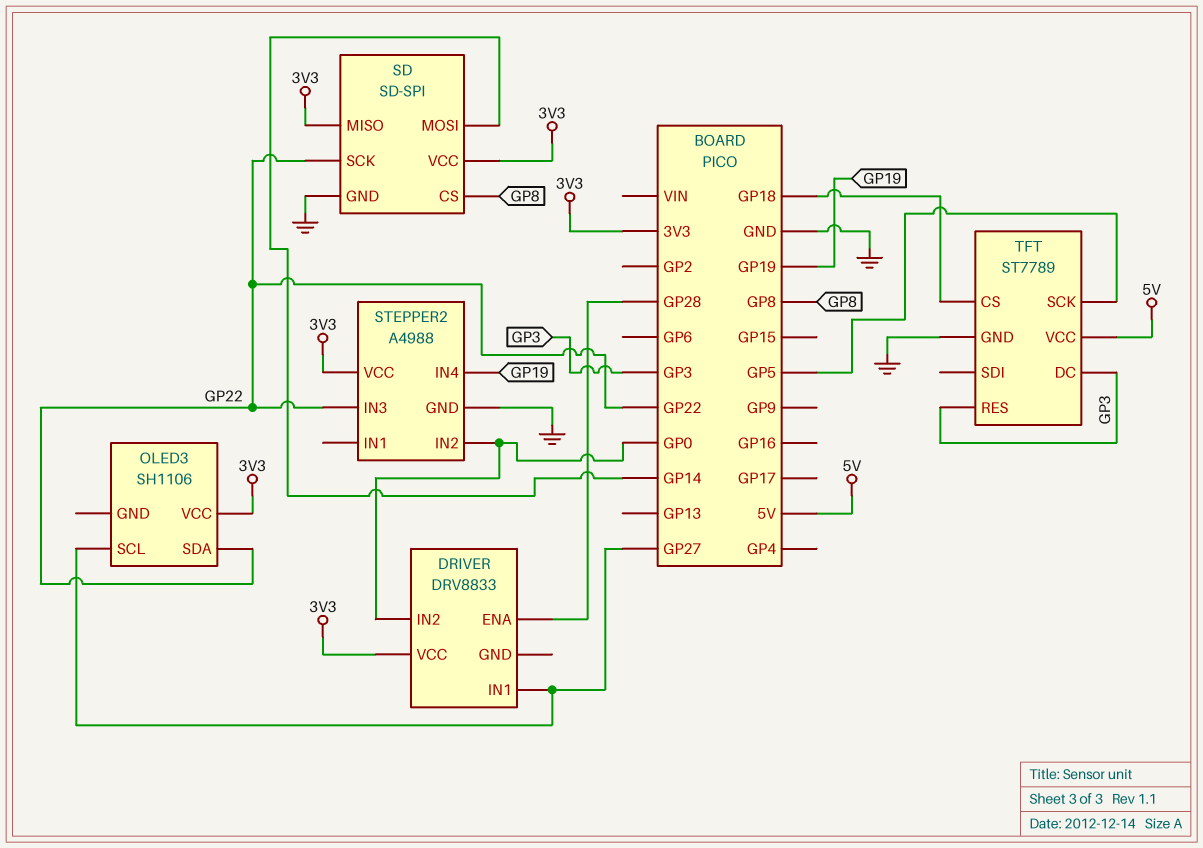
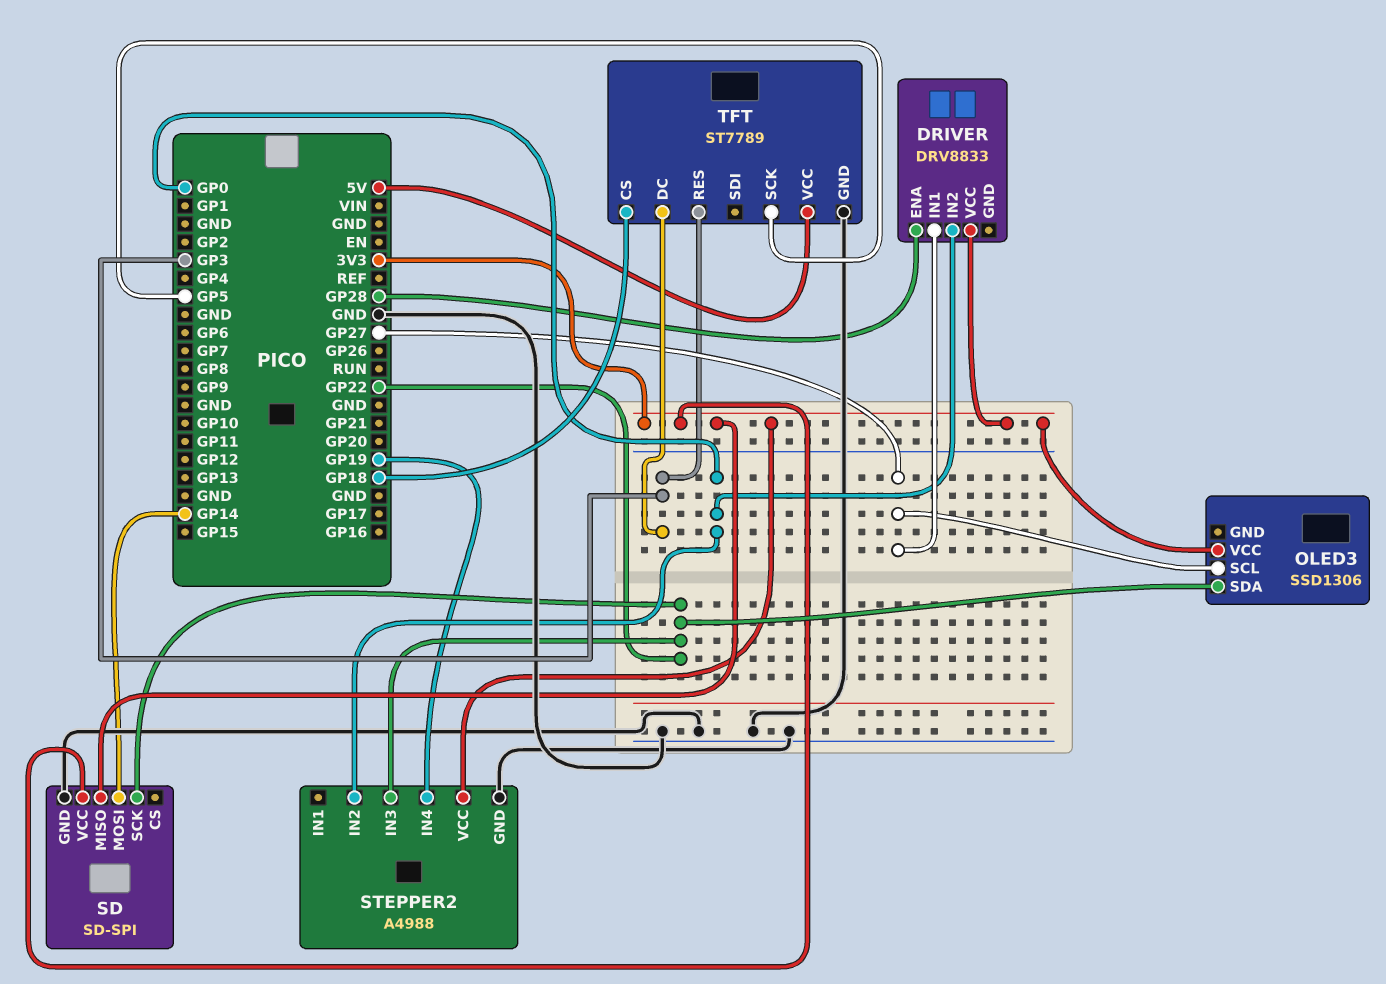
OLED3: SH1106 -> SSD1306
SD pin CS: GP8 -> none

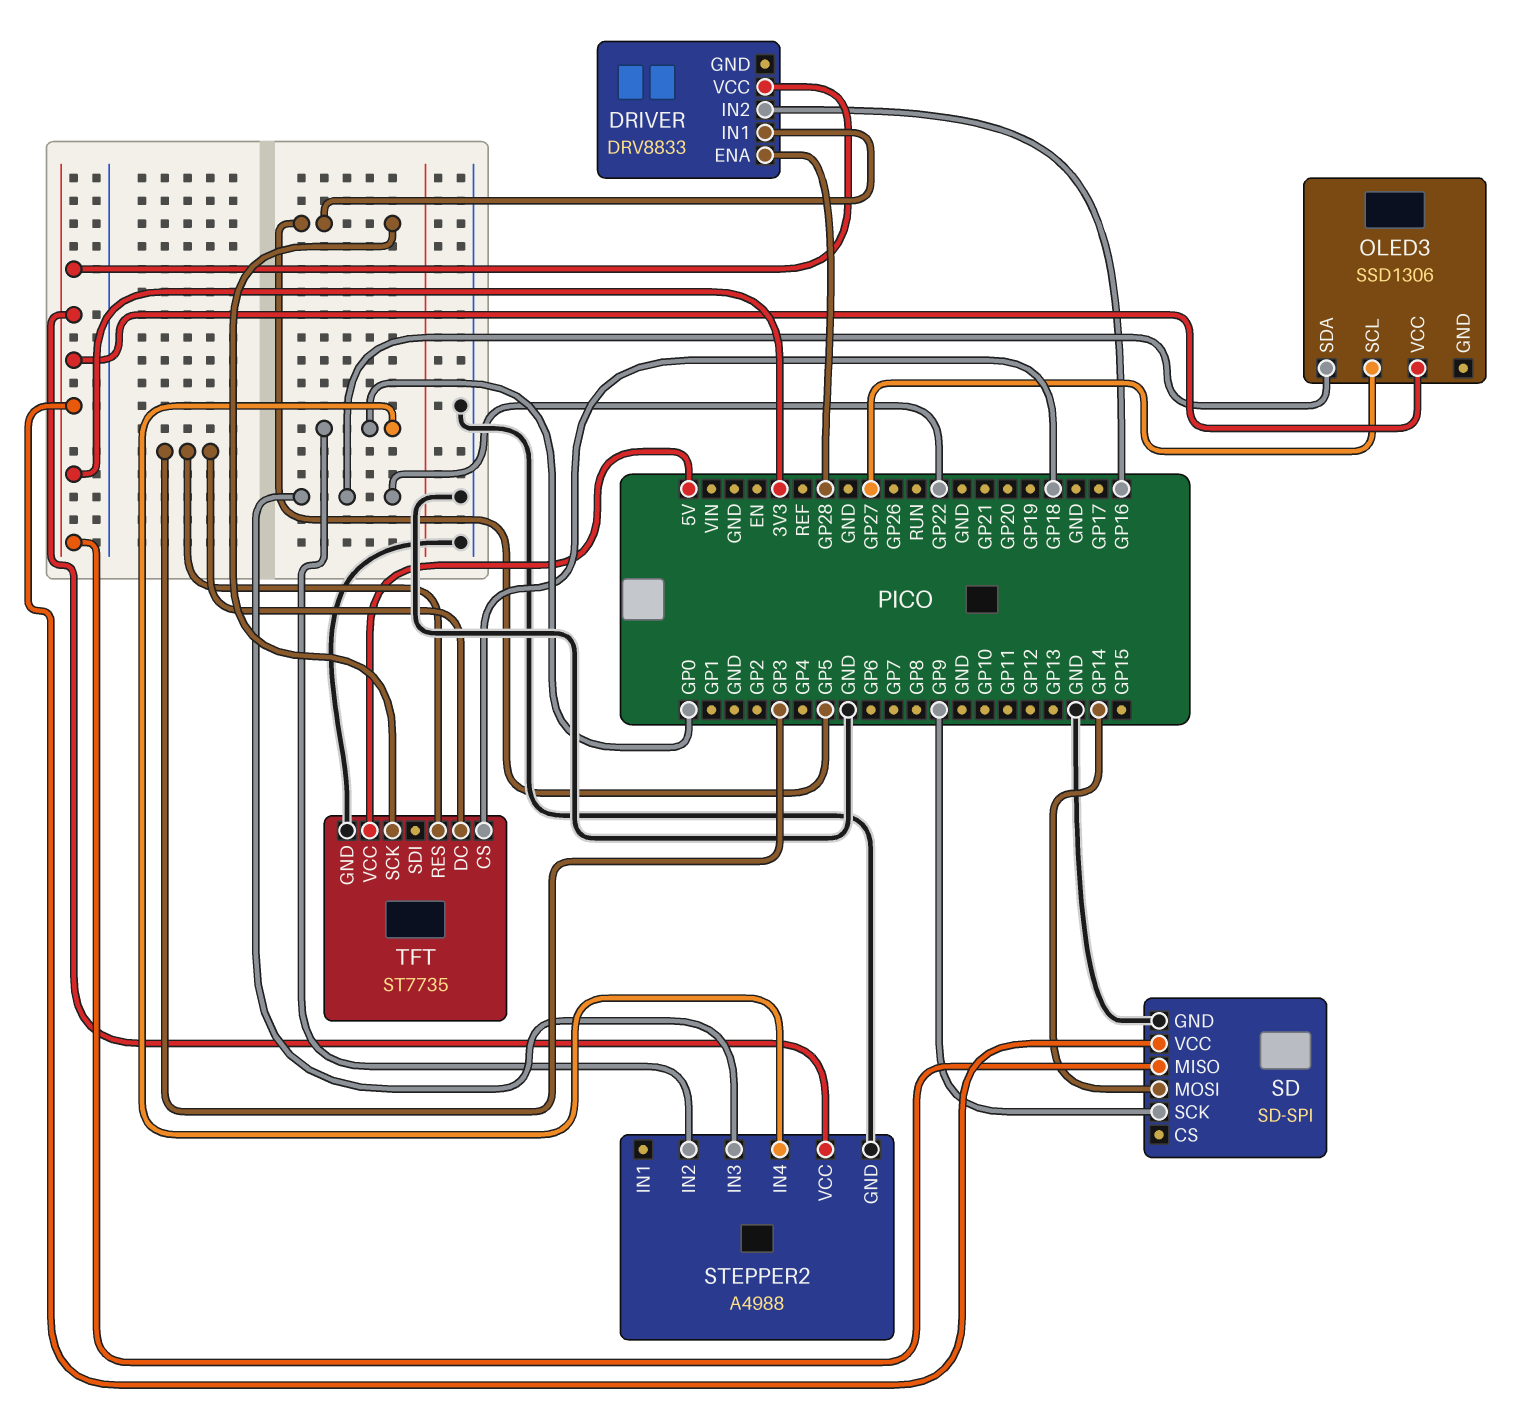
DRIVER pin IN1: GP27 -> GP5
DRIVER pin IN2: GP0 -> GP16
SD pin SCK: GP22 -> GP9
STEPPER2 pin IN4: GP19 -> GP0
TFT: ST7789 -> ST7735

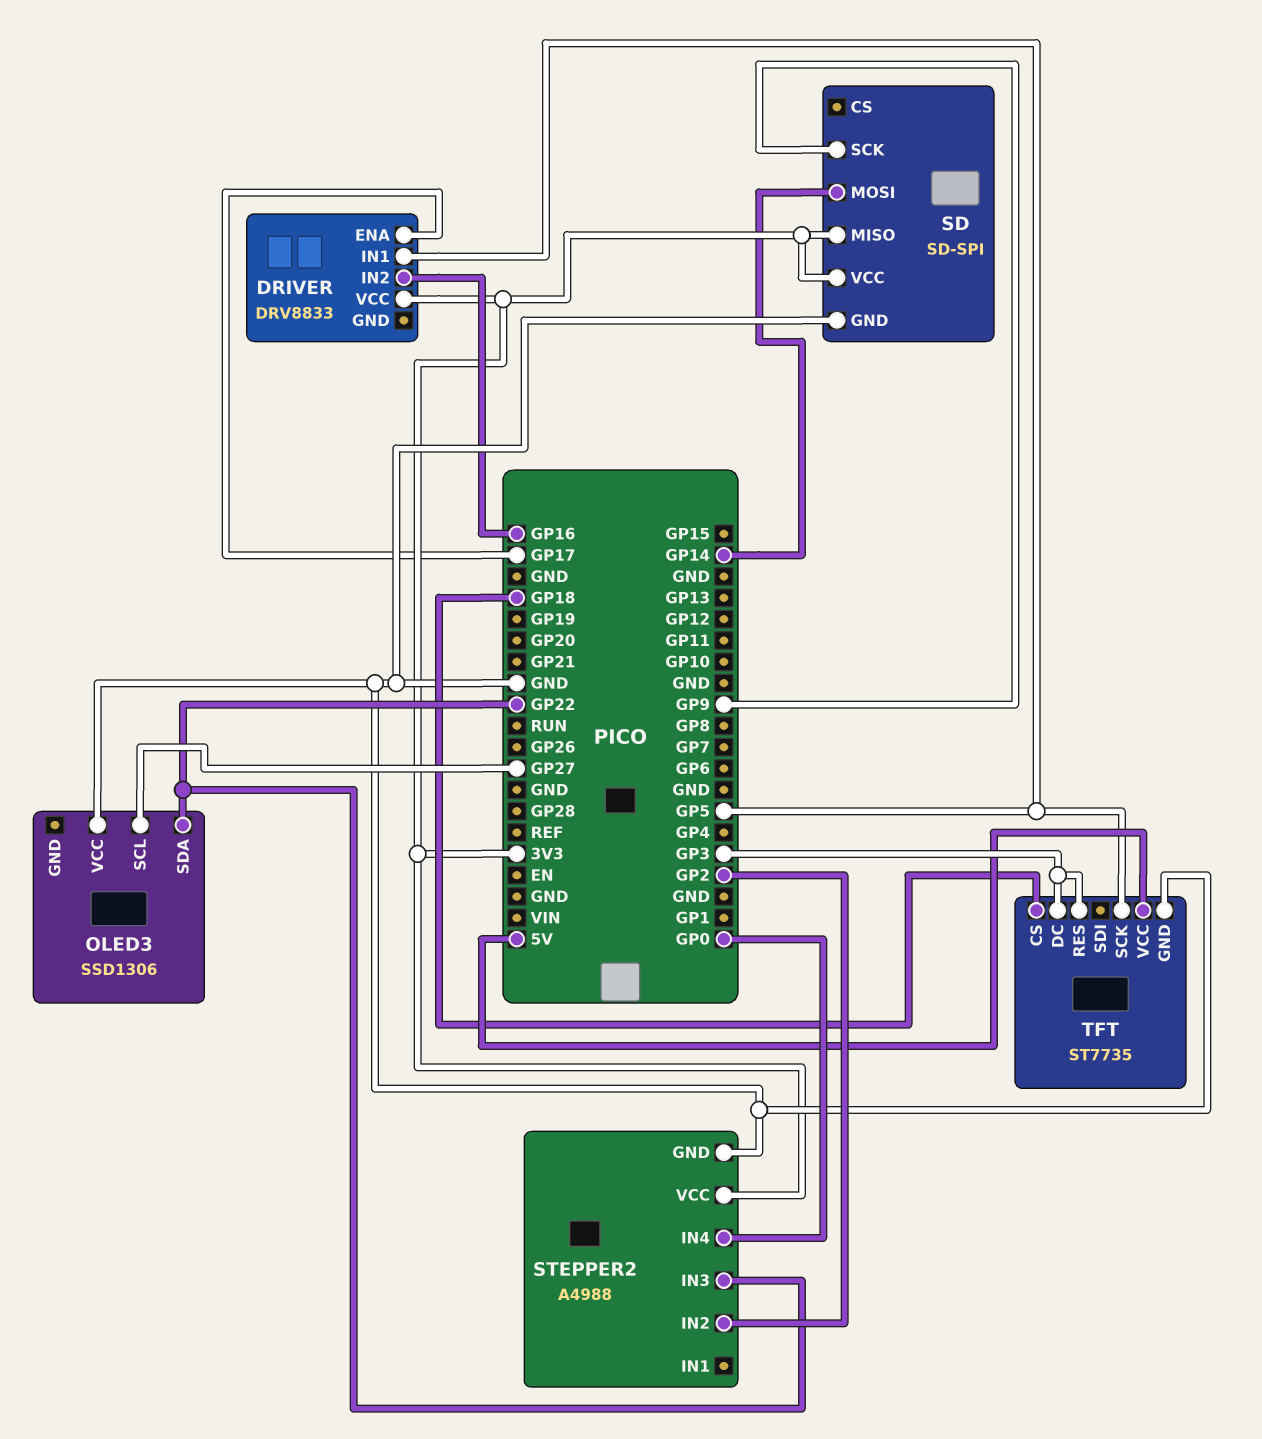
DRIVER pin ENA: GP28 -> GP17
OLED3 pin VCC: 3V3 -> GND
STEPPER2 pin IN2: GP0 -> GP2

